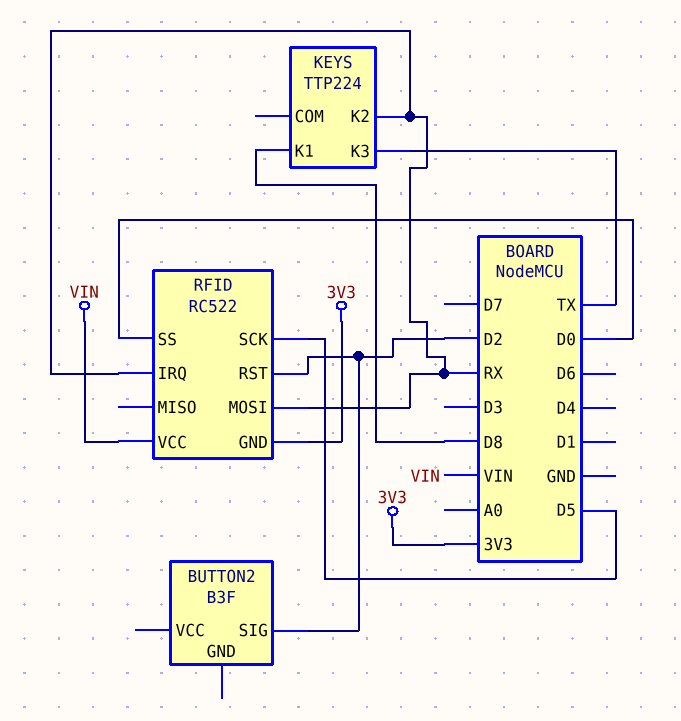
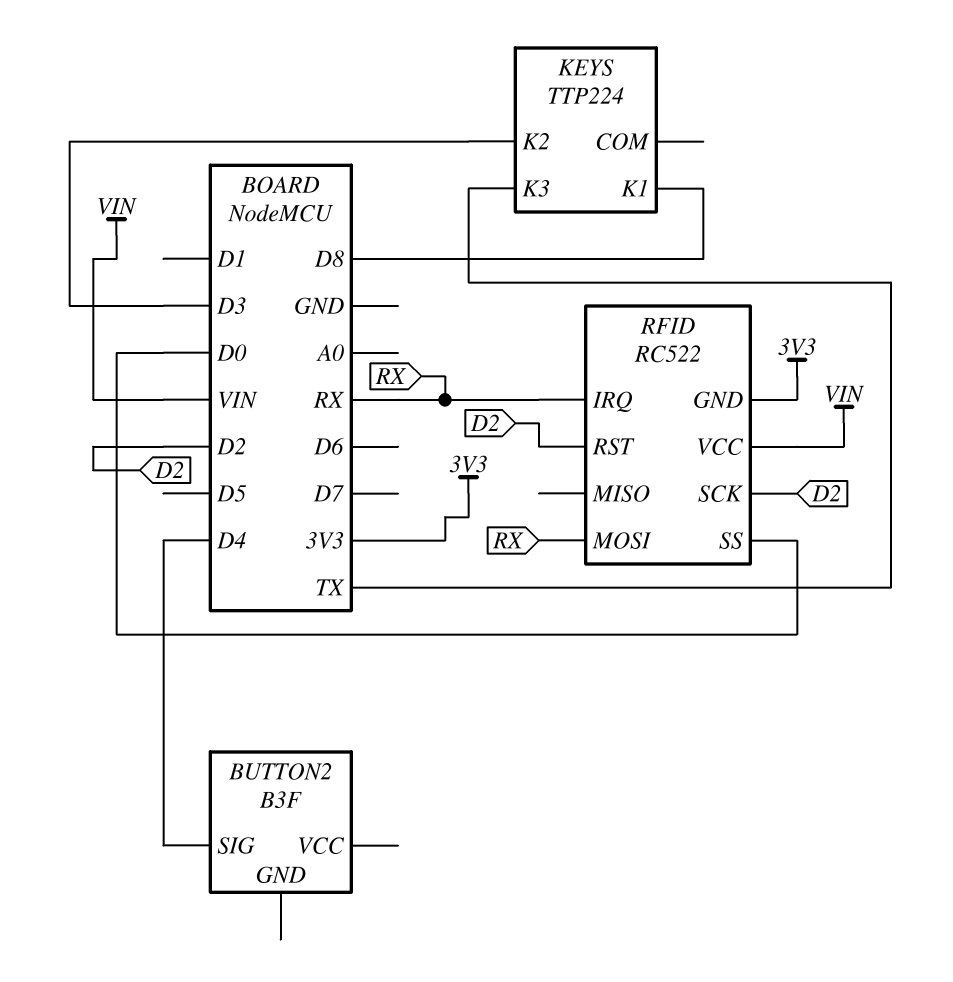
BUTTON2 pin SIG: D2 -> D4
KEYS pin K2: RX -> D3
RFID pin SCK: D5 -> D2

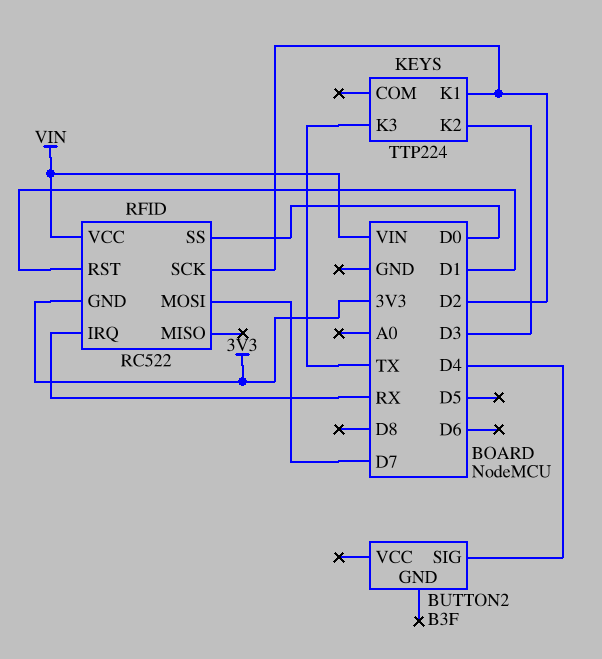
KEYS pin K1: D8 -> D2
RFID pin MOSI: RX -> D7
RFID pin RST: D2 -> D1

